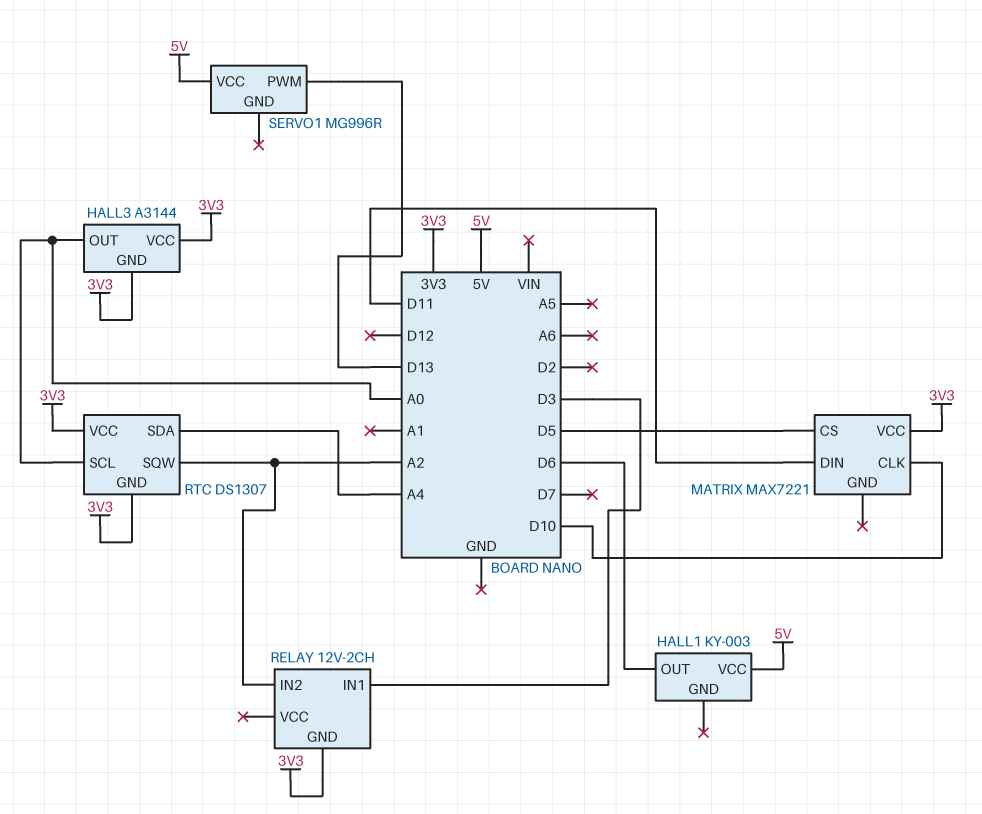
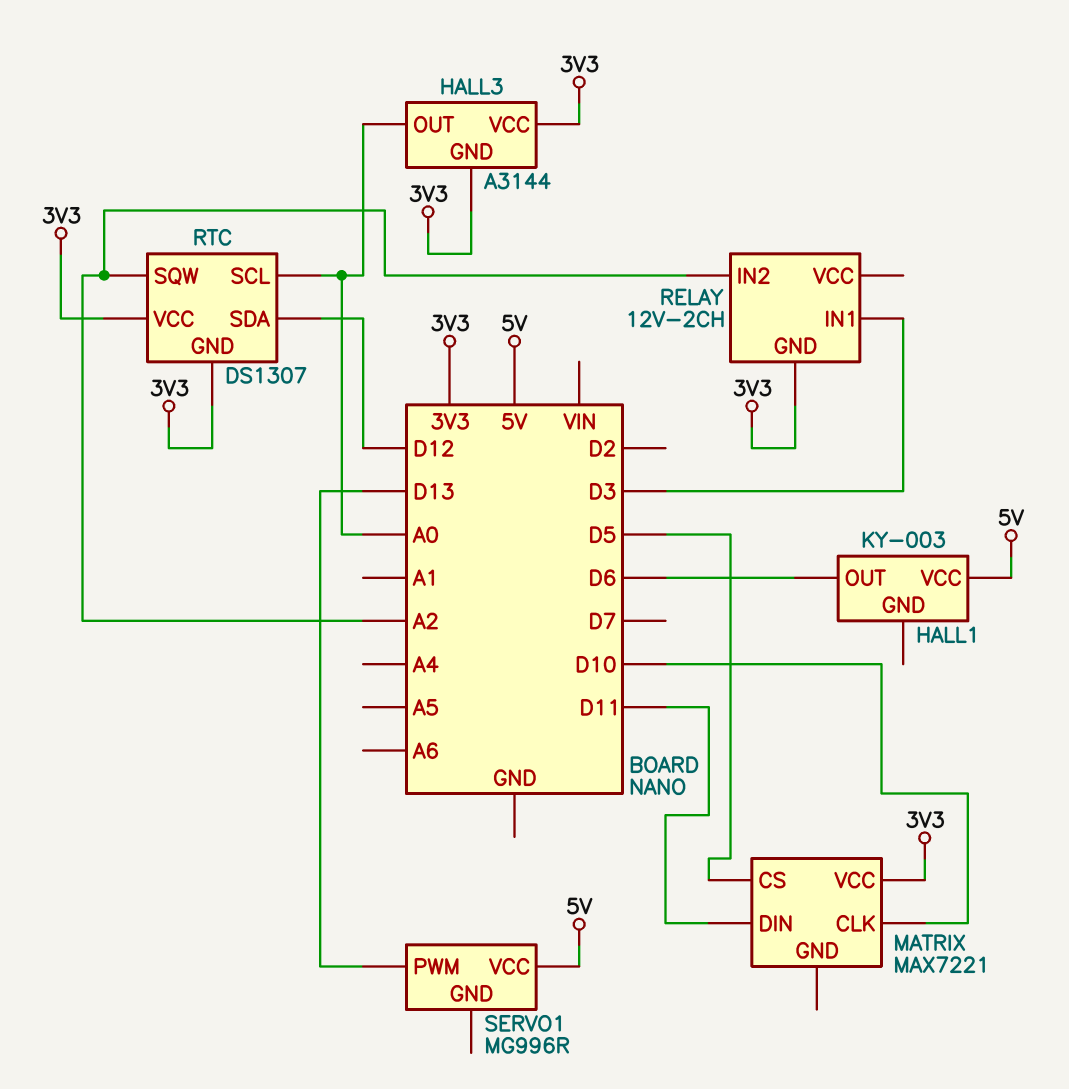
RTC pin SDA: A4 -> D12

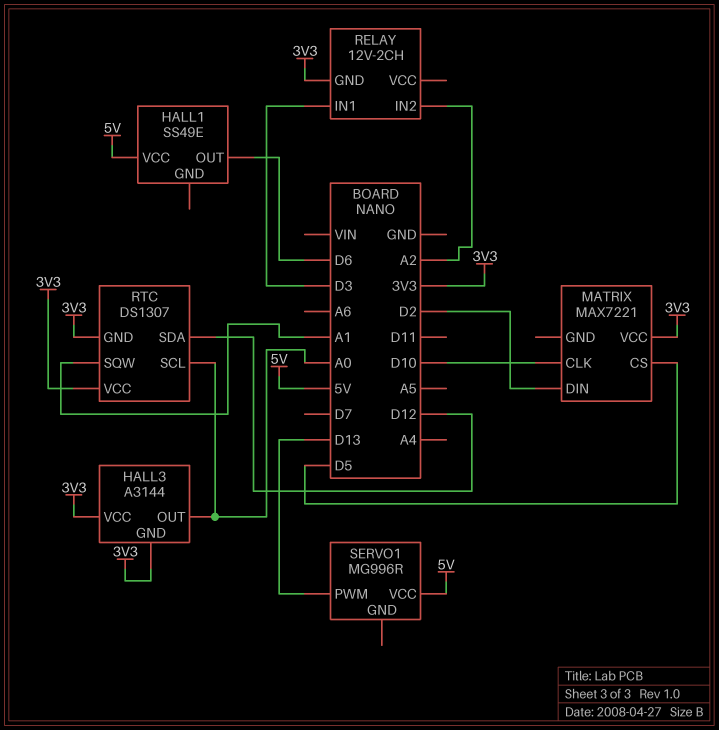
HALL1: KY-003 -> SS49E
MATRIX pin DIN: D11 -> D2
RTC pin SQW: A2 -> A1

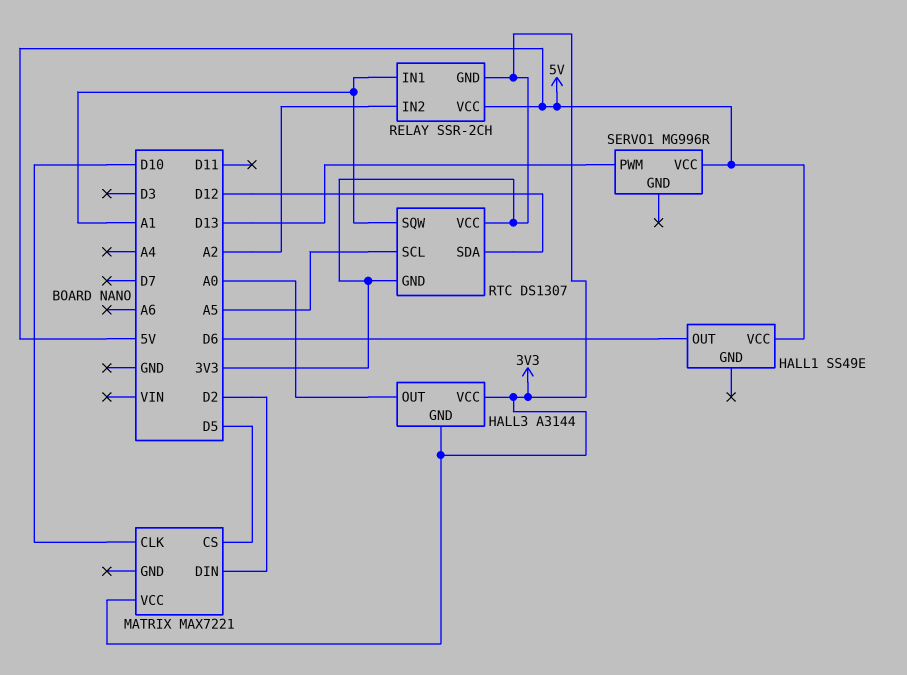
RELAY: 12V-2CH -> SSR-2CH
RELAY pin IN1: D3 -> A1
RELAY pin VCC: none -> 5V
RTC pin SCL: A0 -> A5

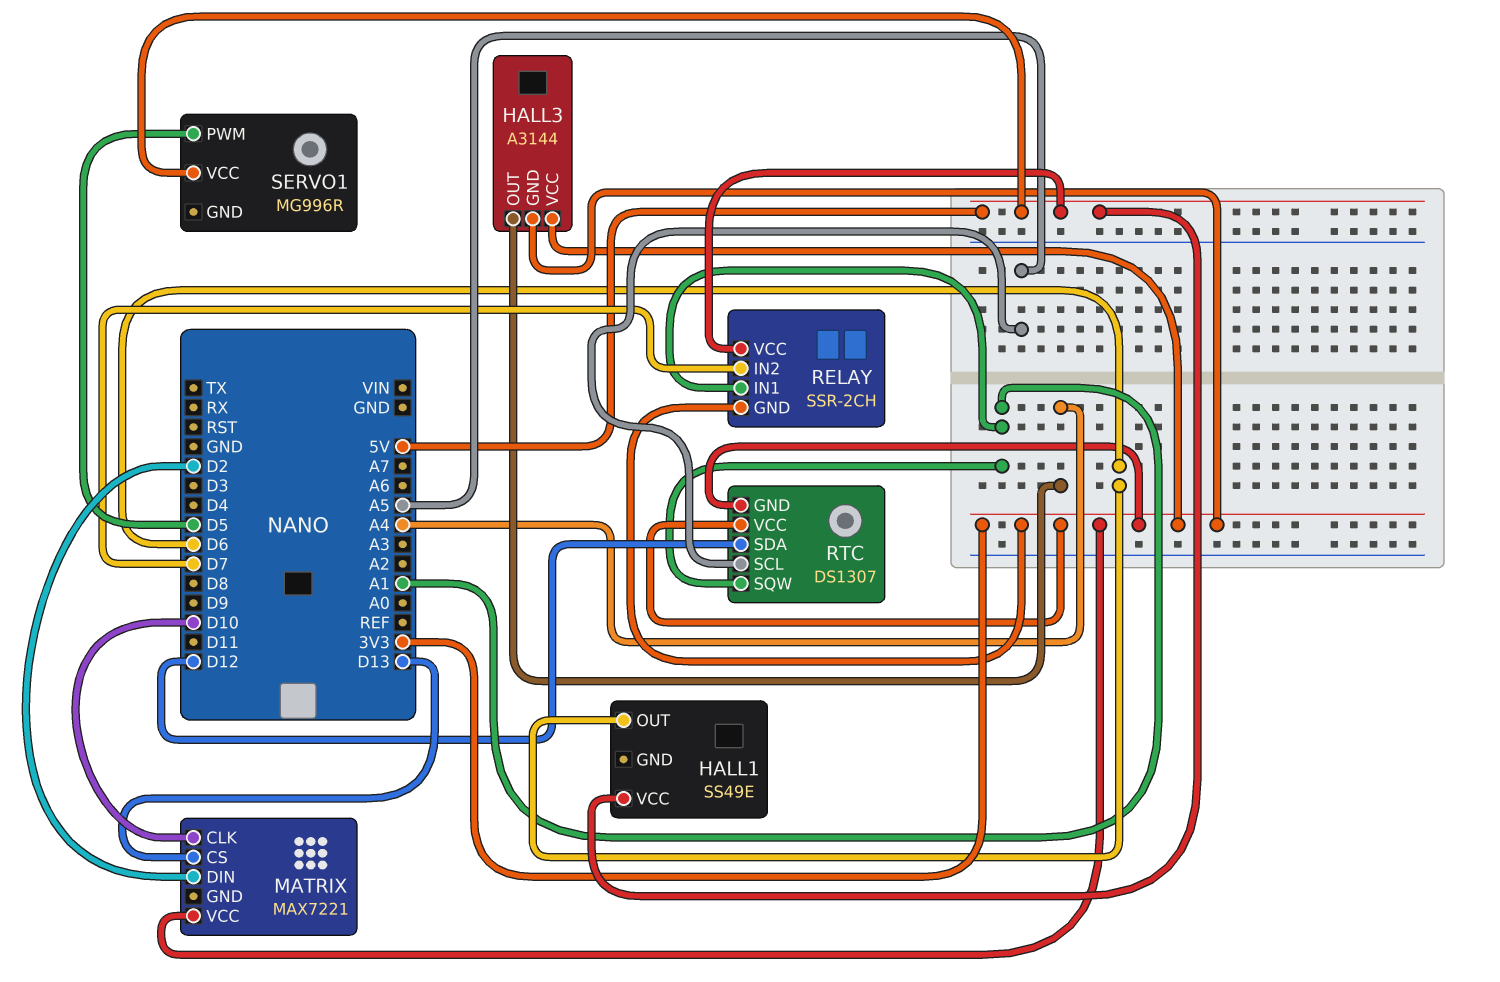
HALL3 pin OUT: A0 -> A4
MATRIX pin CS: D5 -> D13
RELAY pin IN2: A2 -> D7
SERVO1 pin PWM: D13 -> D5

